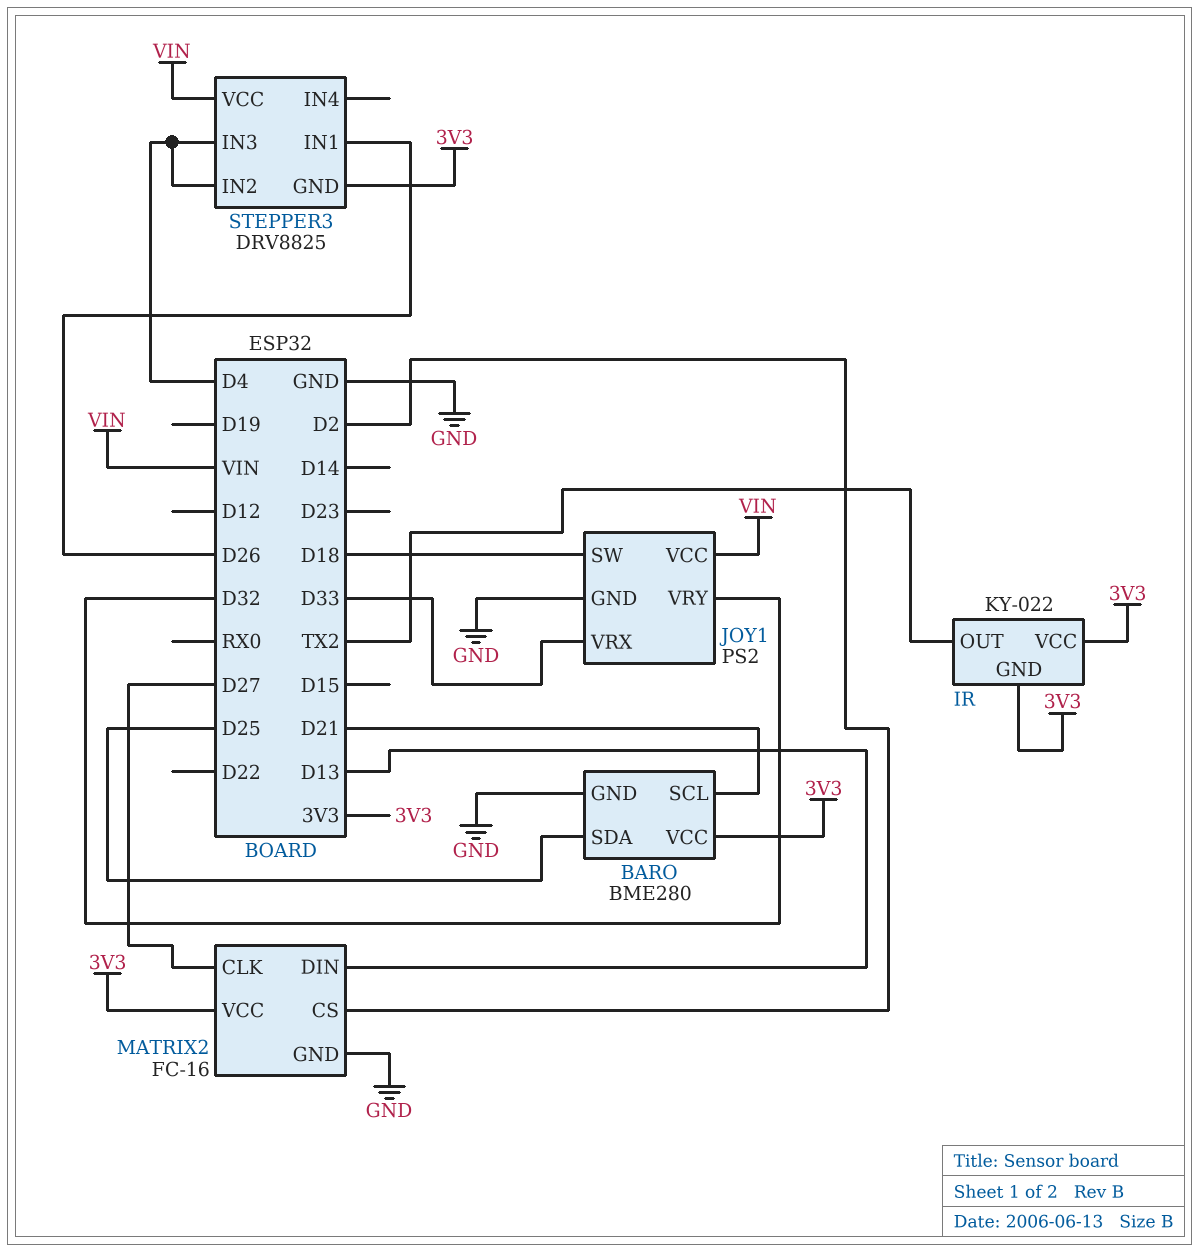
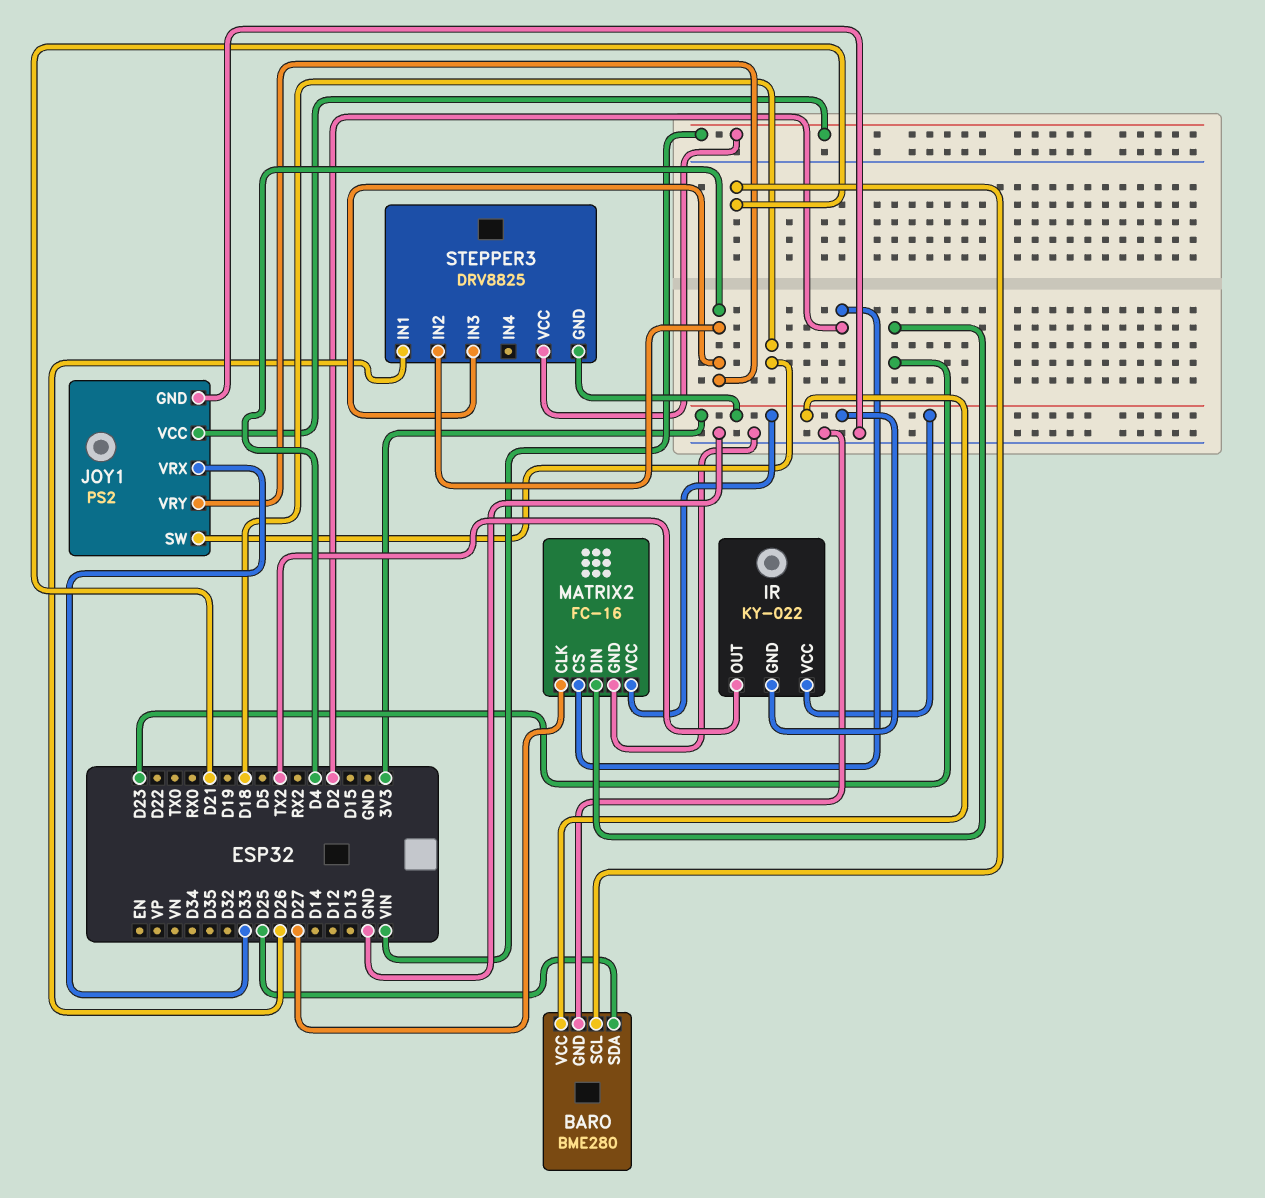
JOY1 pin VRY: D32 -> D4
MATRIX2 pin DIN: D13 -> D23

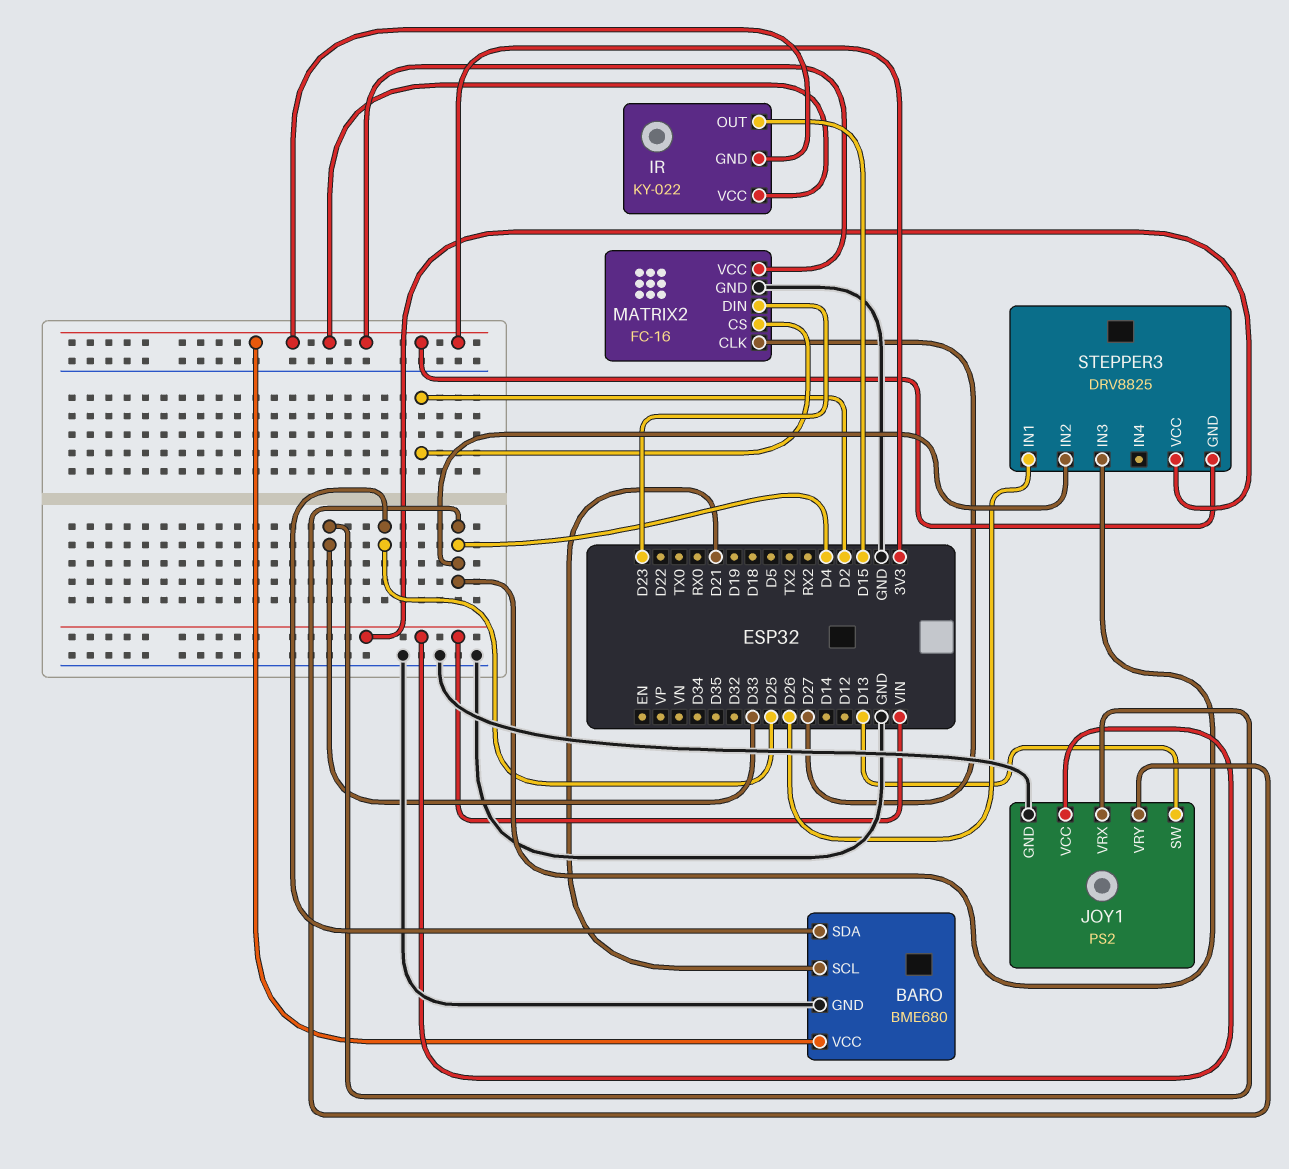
BARO: BME280 -> BME680
IR pin OUT: TX2 -> D15
JOY1 pin SW: D18 -> D13

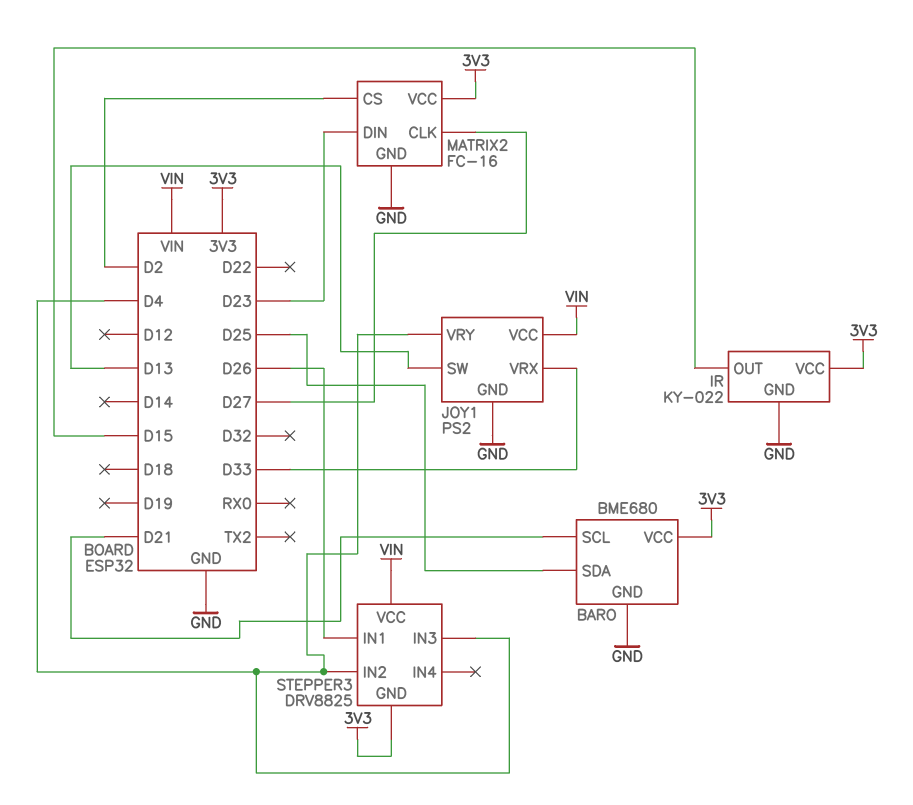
IR pin GND: 3V3 -> GND

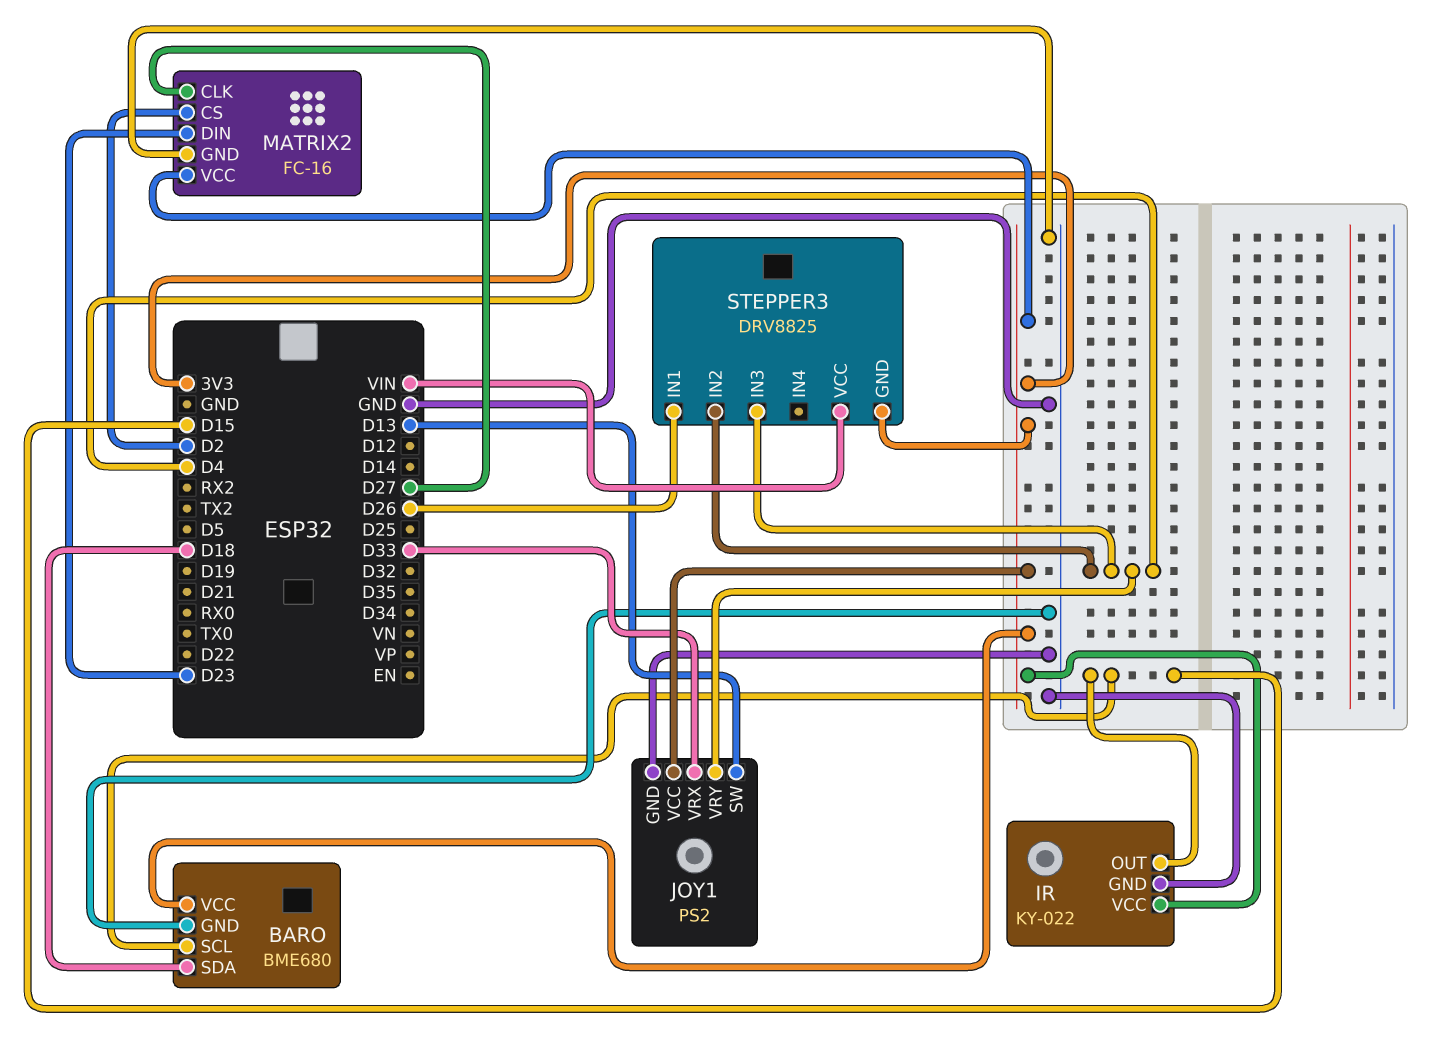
BARO pin SCL: D21 -> D15
BARO pin SDA: D25 -> D18
JOY1 pin VCC: VIN -> 3V3

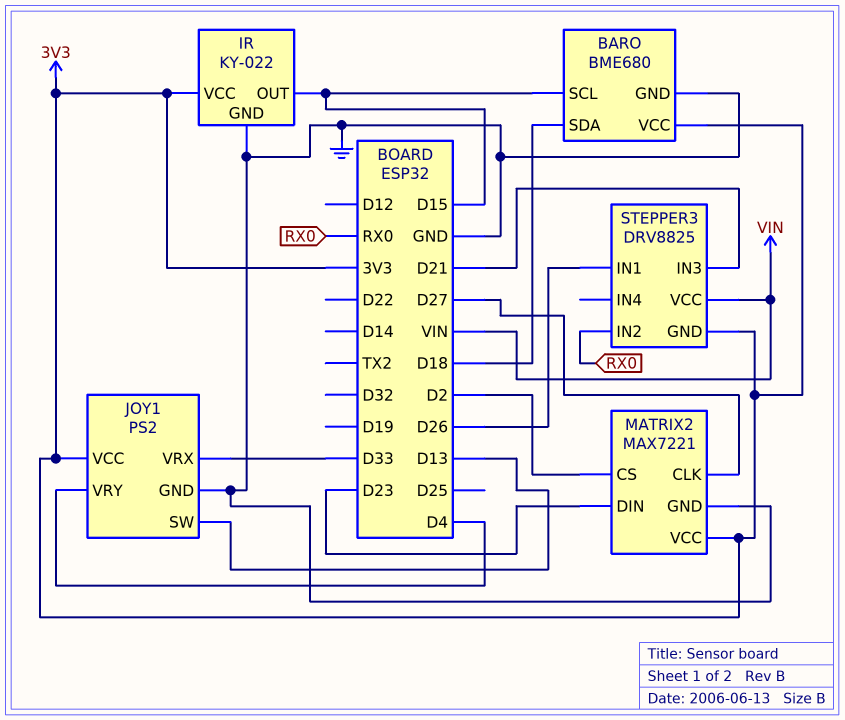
MATRIX2: FC-16 -> MAX7221
STEPPER3 pin IN2: D4 -> RX0
STEPPER3 pin IN3: D4 -> D21

